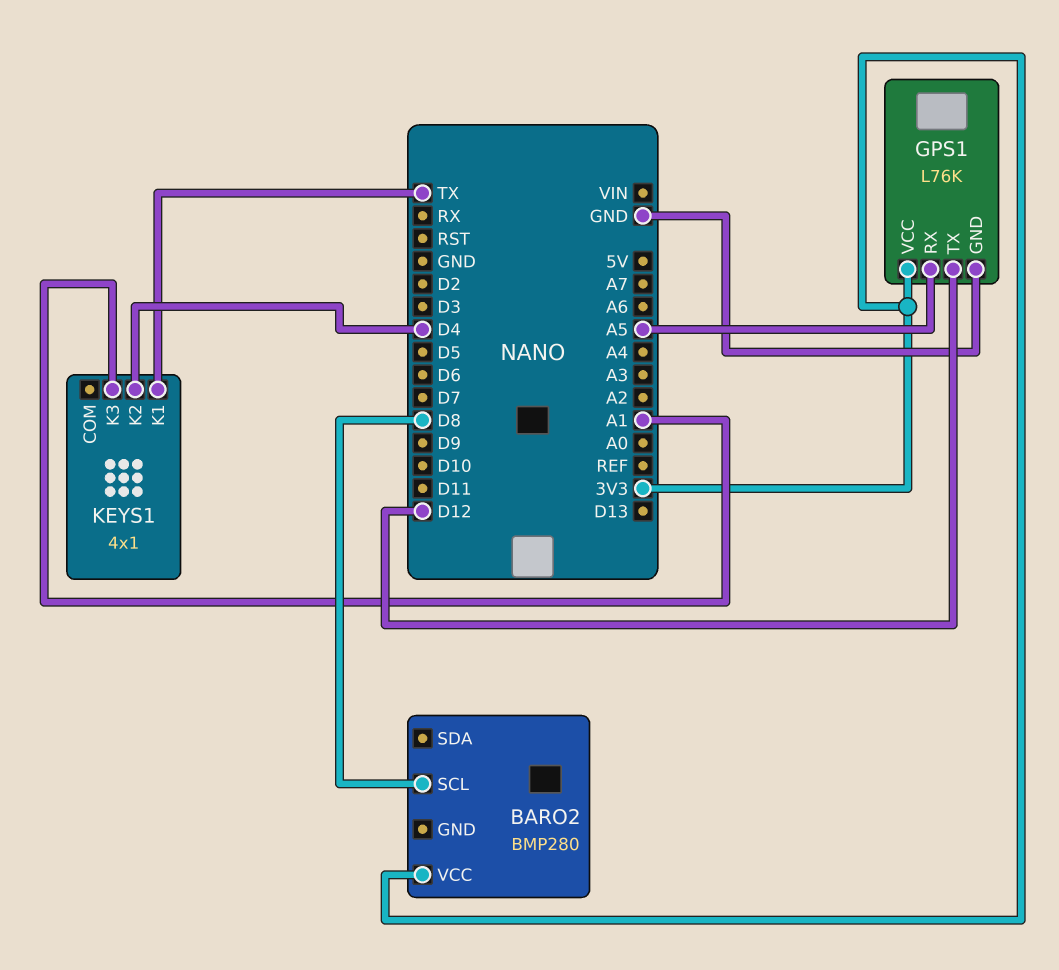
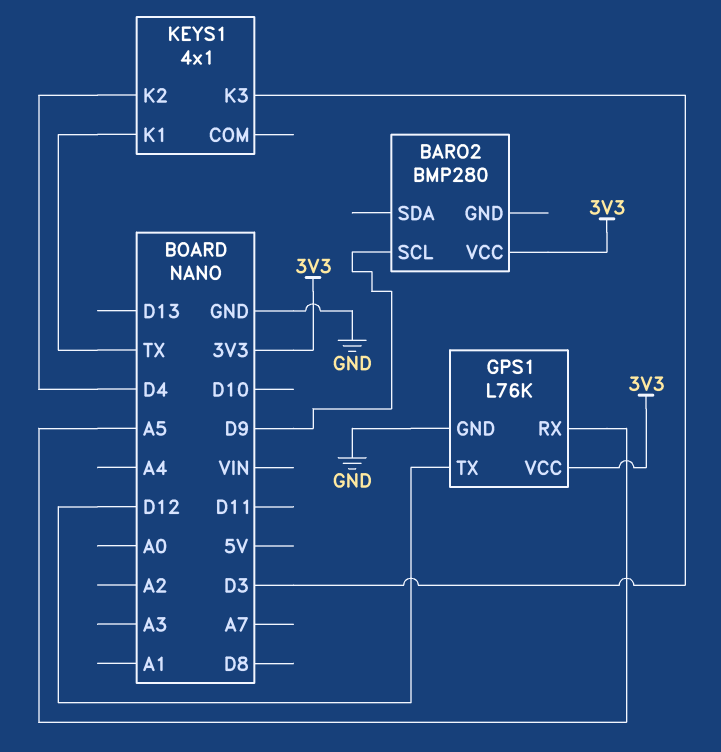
BARO2 pin SCL: D8 -> D9
KEYS1 pin K3: A1 -> D3

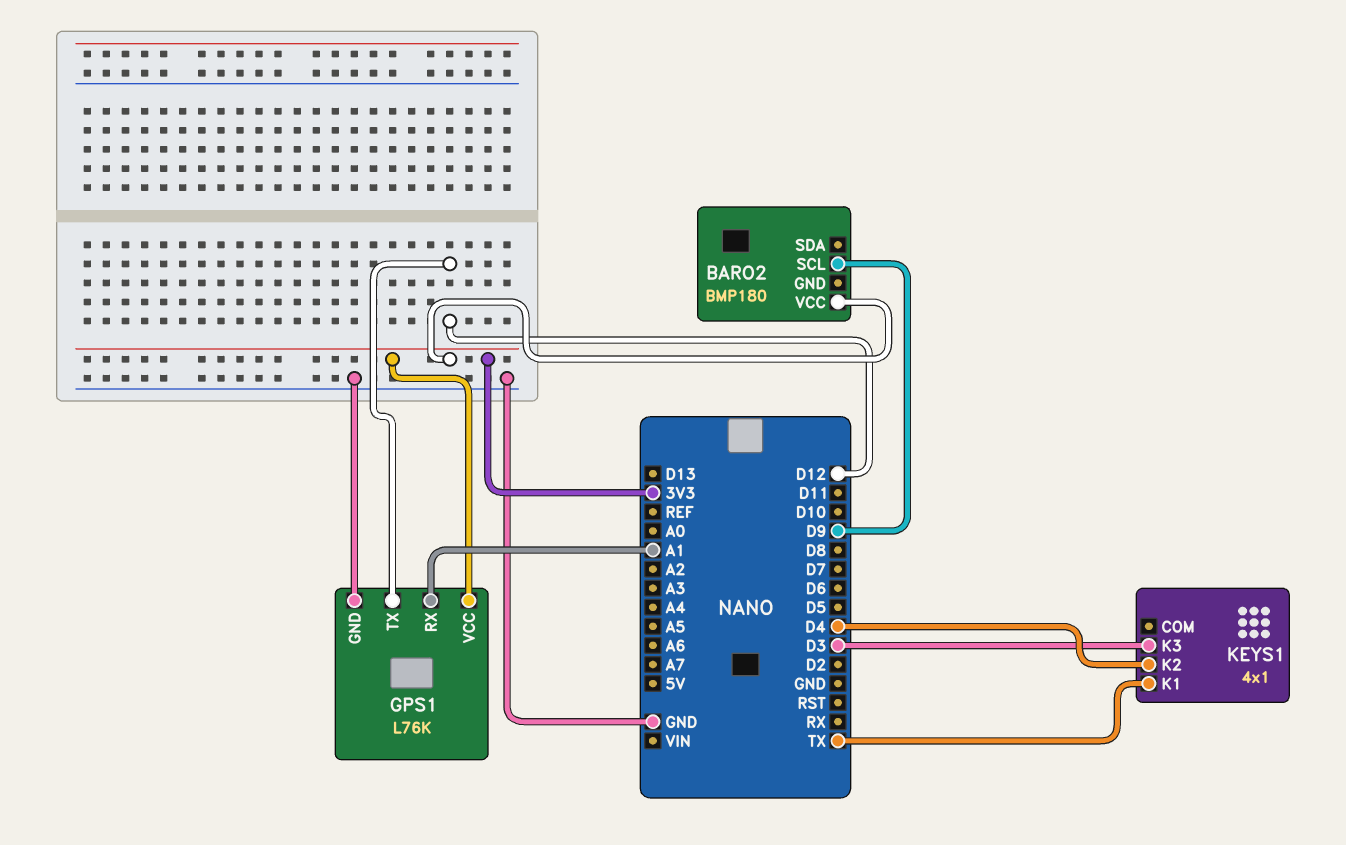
BARO2: BMP280 -> BMP180
GPS1 pin RX: A5 -> A1

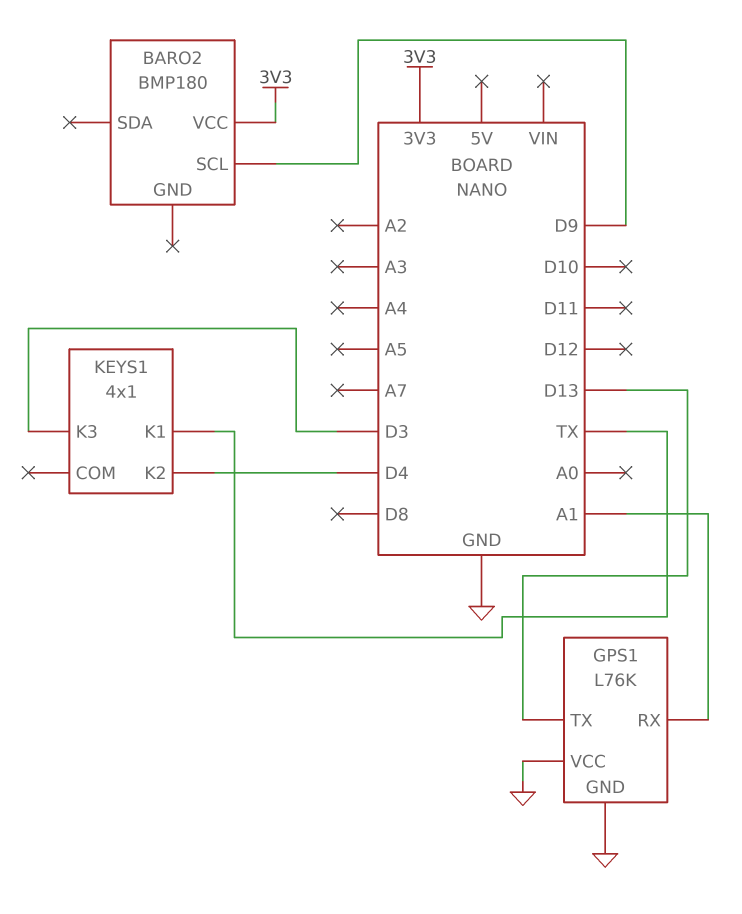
GPS1 pin TX: D12 -> D13
GPS1 pin VCC: 3V3 -> GND

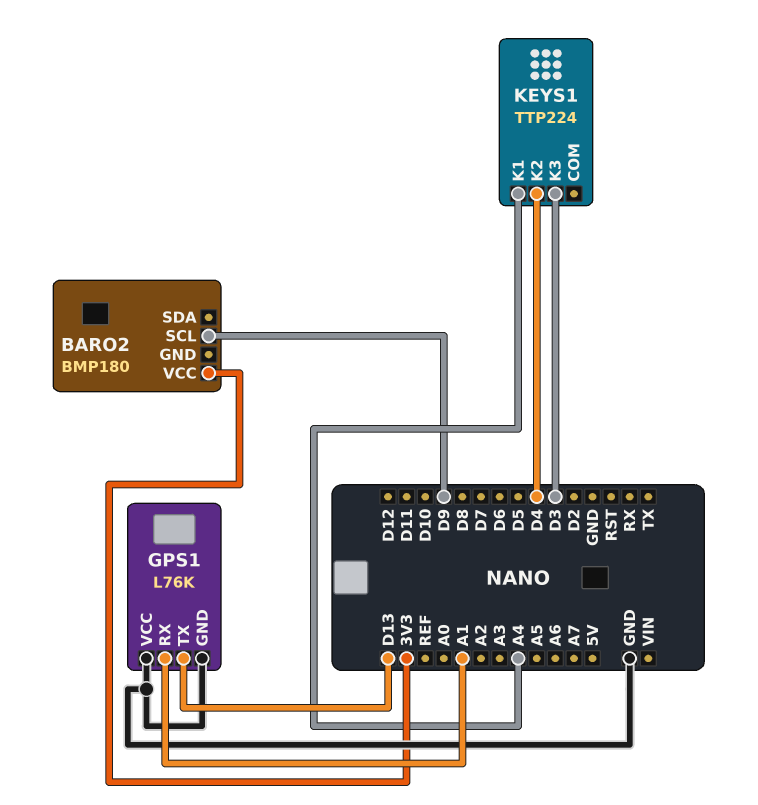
KEYS1: 4x1 -> TTP224
KEYS1 pin K1: TX -> A4

